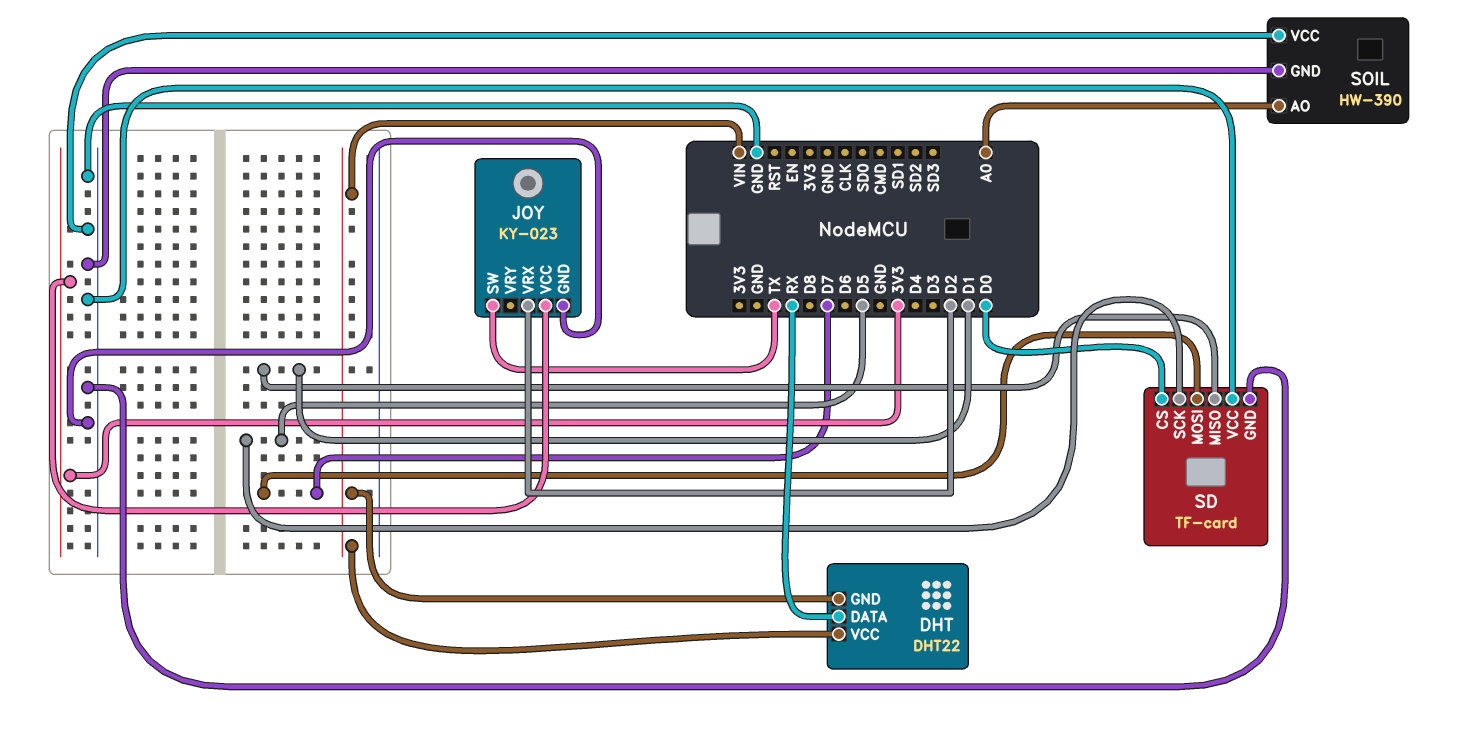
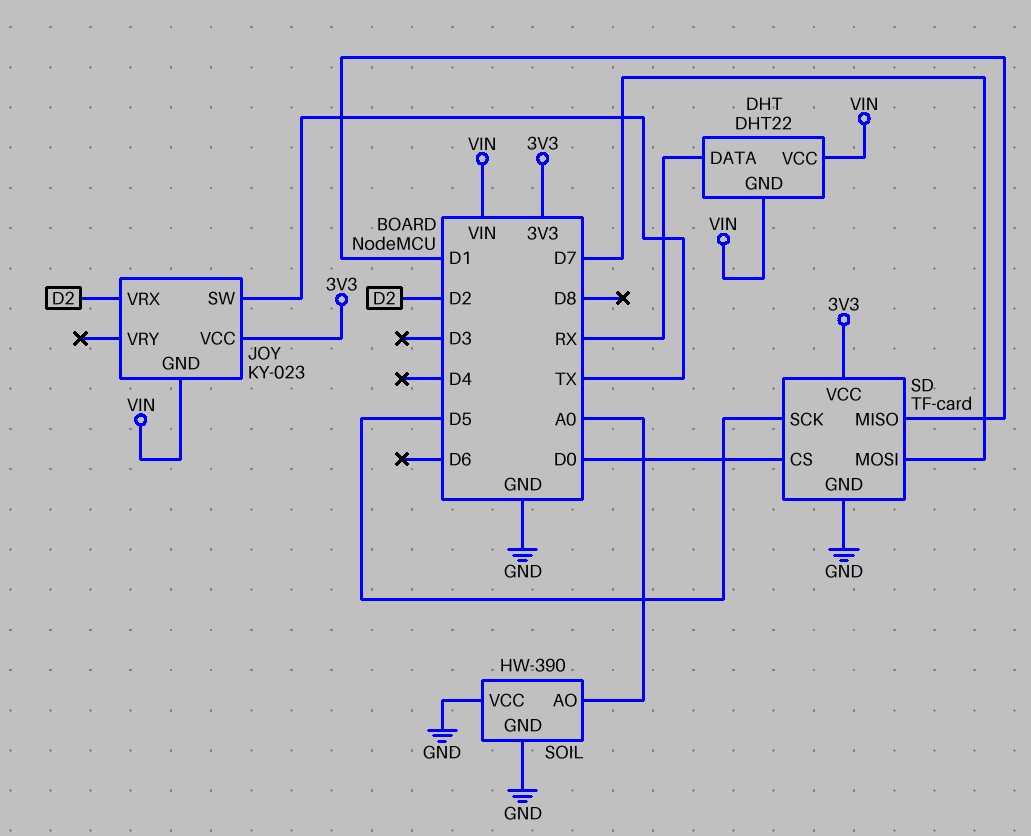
JOY pin GND: GND -> VIN
SD pin VCC: GND -> 3V3

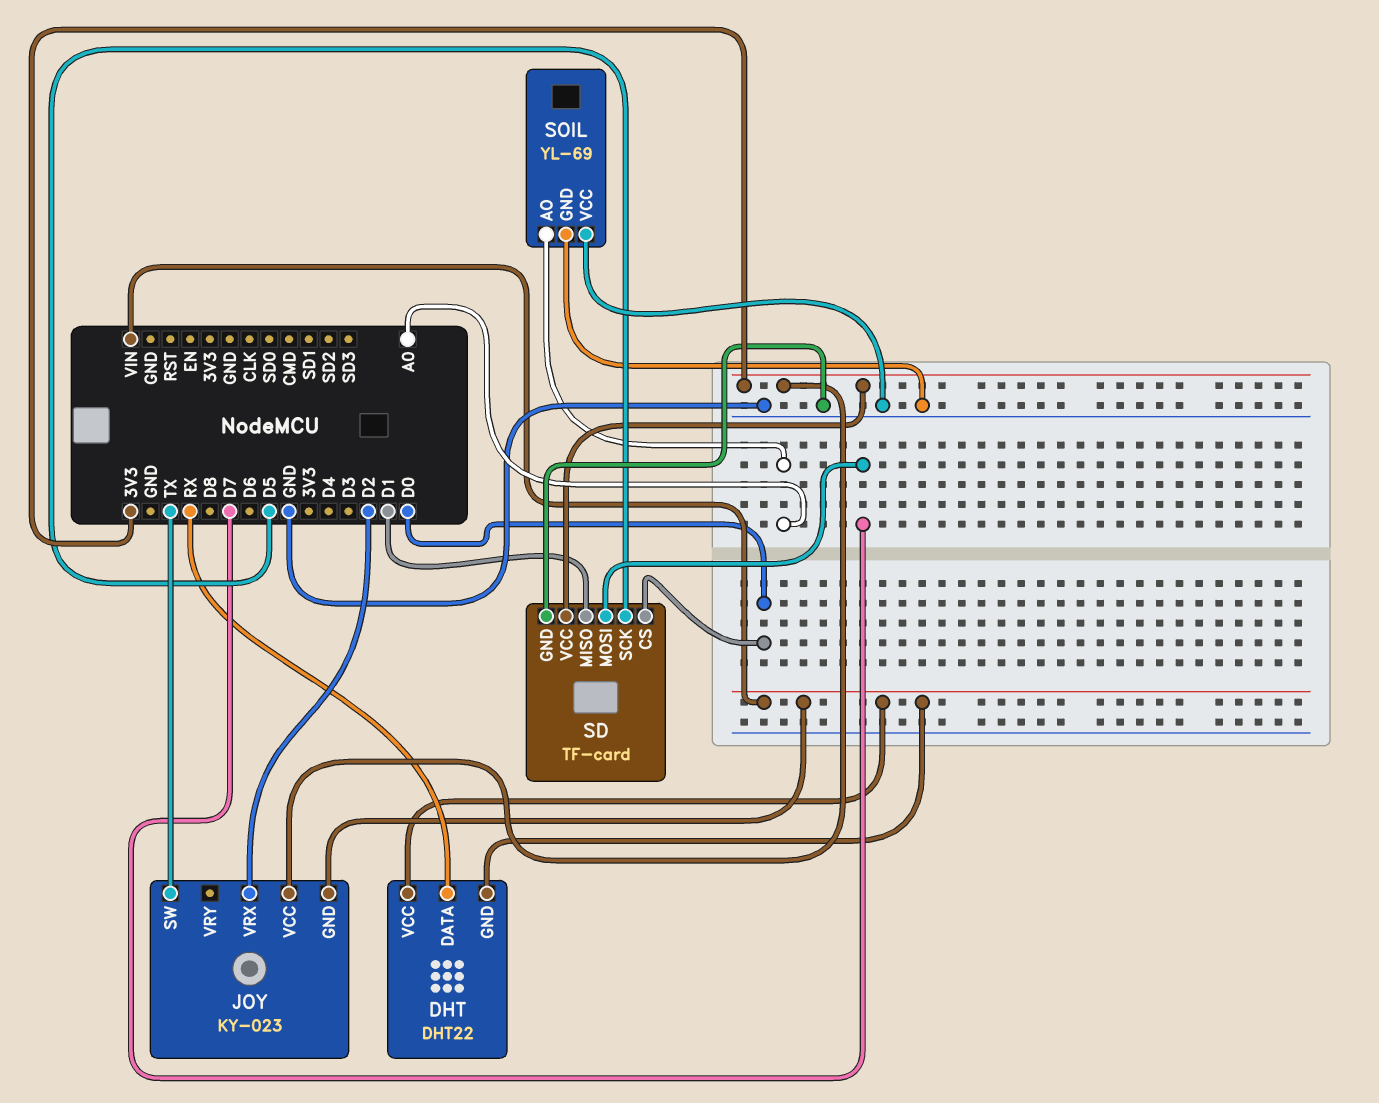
SOIL: HW-390 -> YL-69

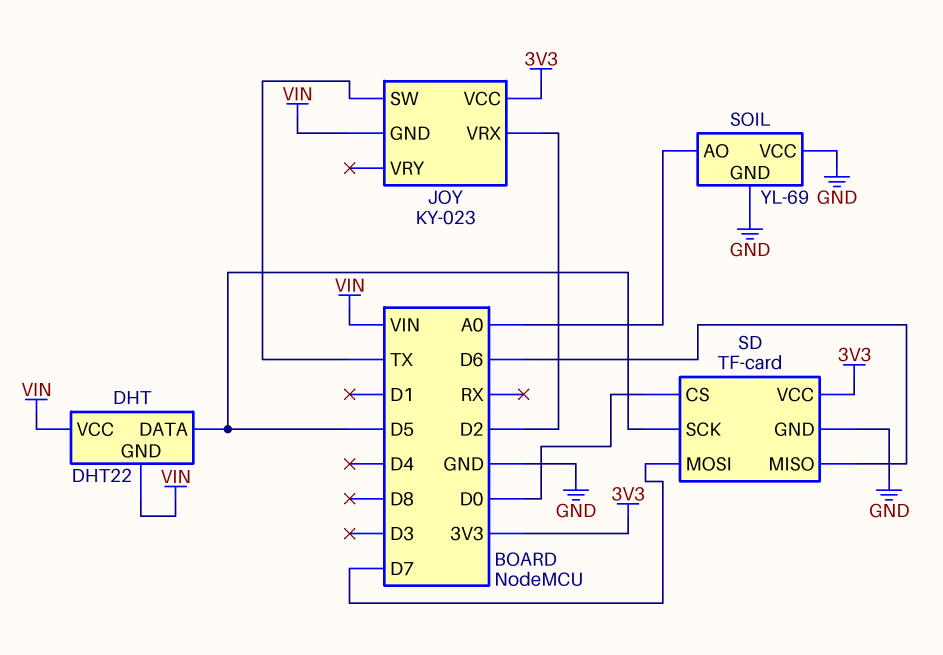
DHT pin DATA: RX -> D5
SD pin MISO: D1 -> D6

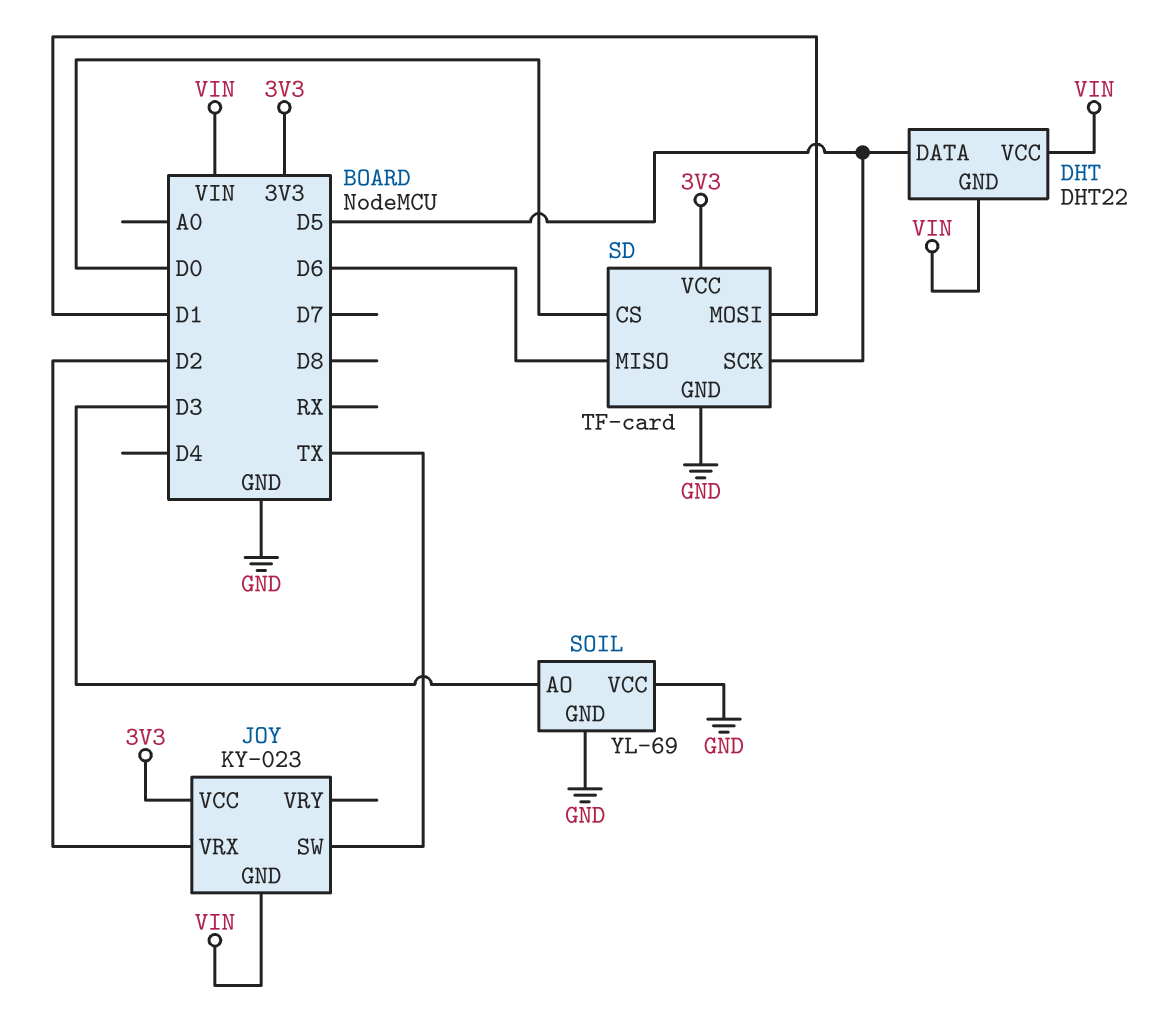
SD pin MOSI: D7 -> D1
SOIL pin AO: A0 -> D3

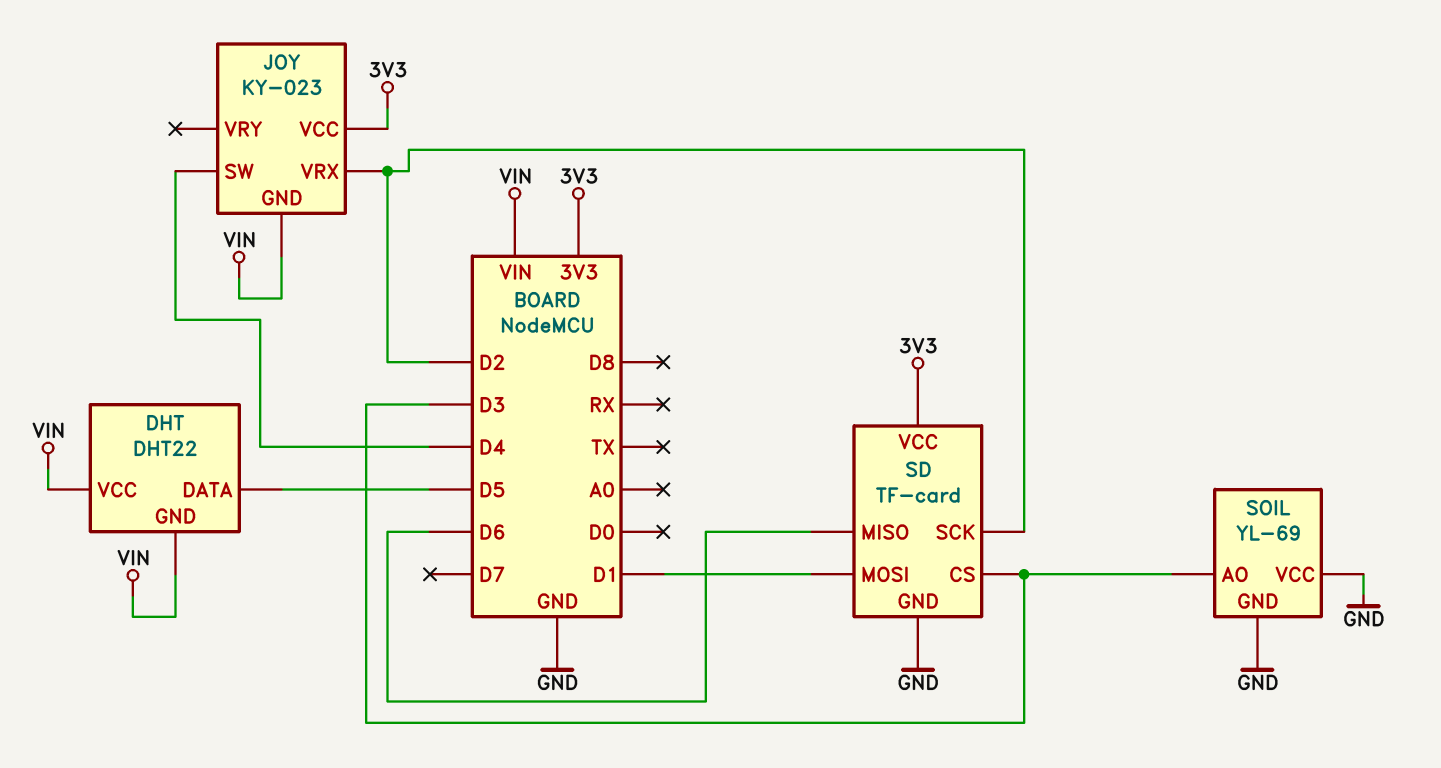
JOY pin SW: TX -> D4
SD pin CS: D0 -> D3
SD pin SCK: D5 -> D2

